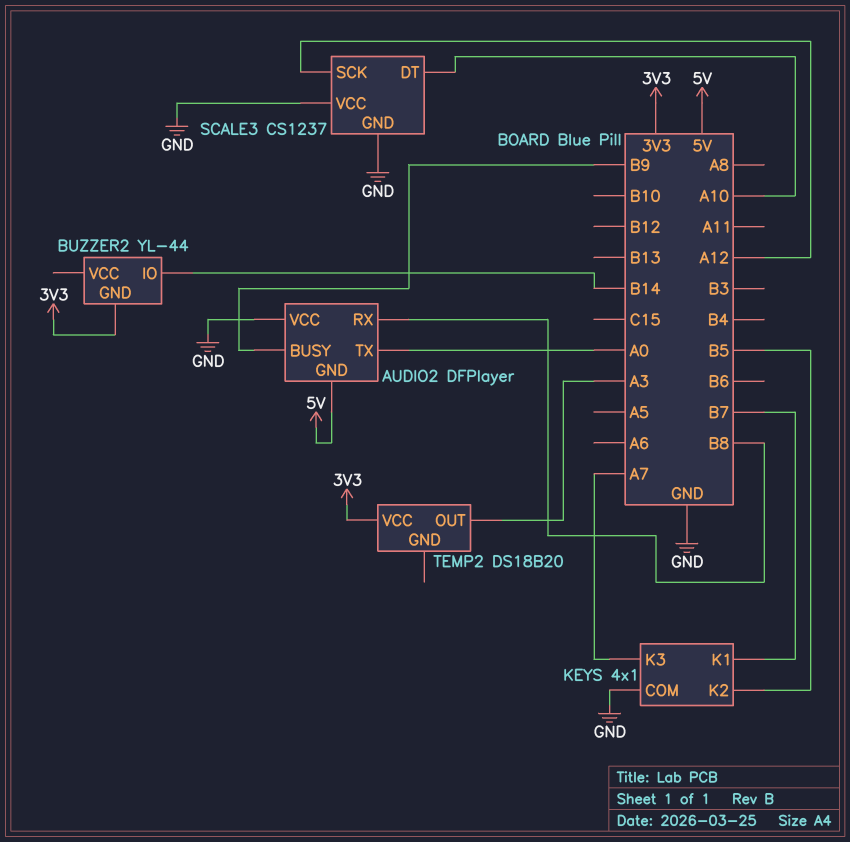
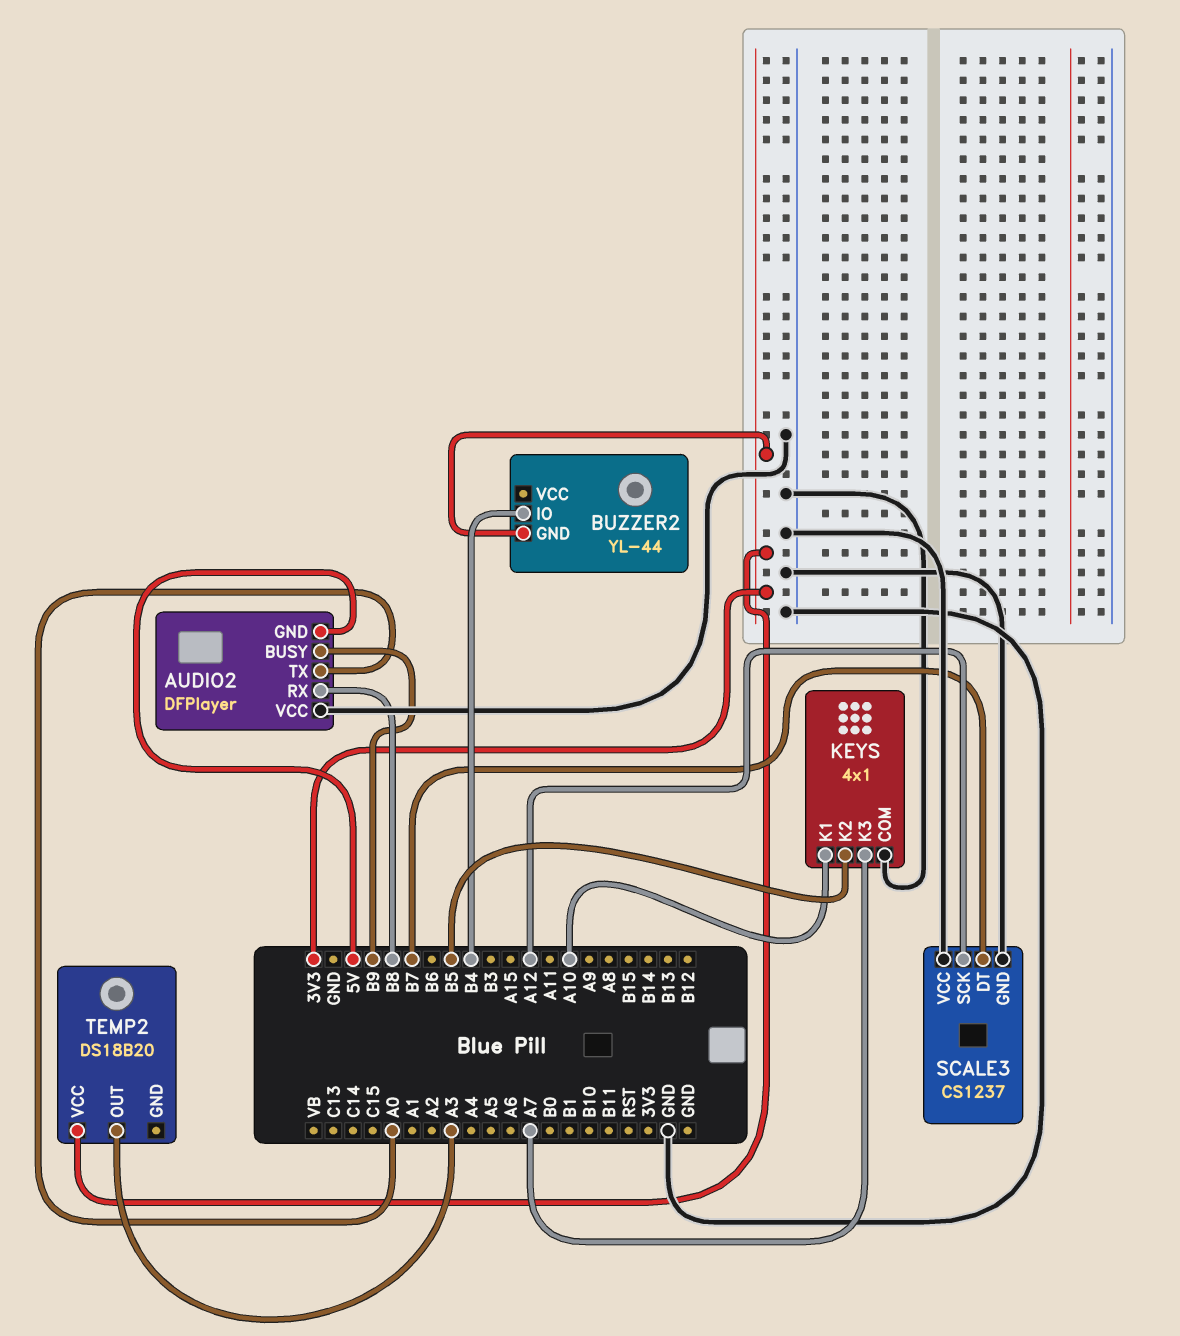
BUZZER2 pin IO: B14 -> B4
KEYS pin K1: B7 -> A10
SCALE3 pin DT: A10 -> B7

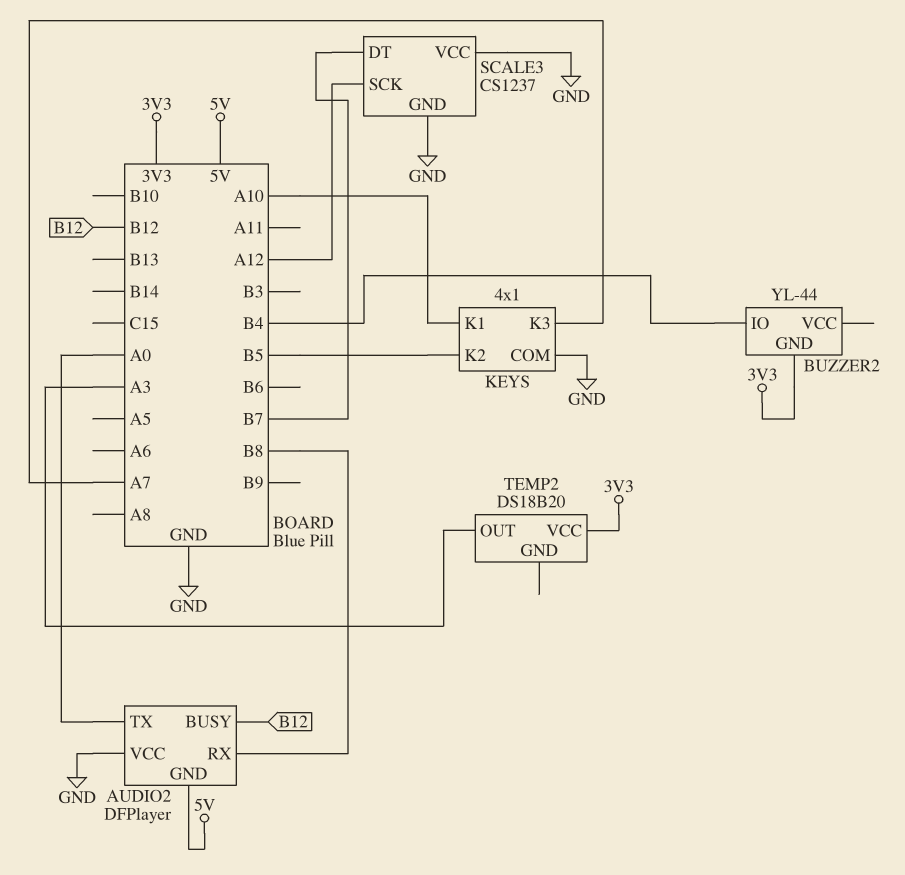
AUDIO2 pin BUSY: B9 -> B12

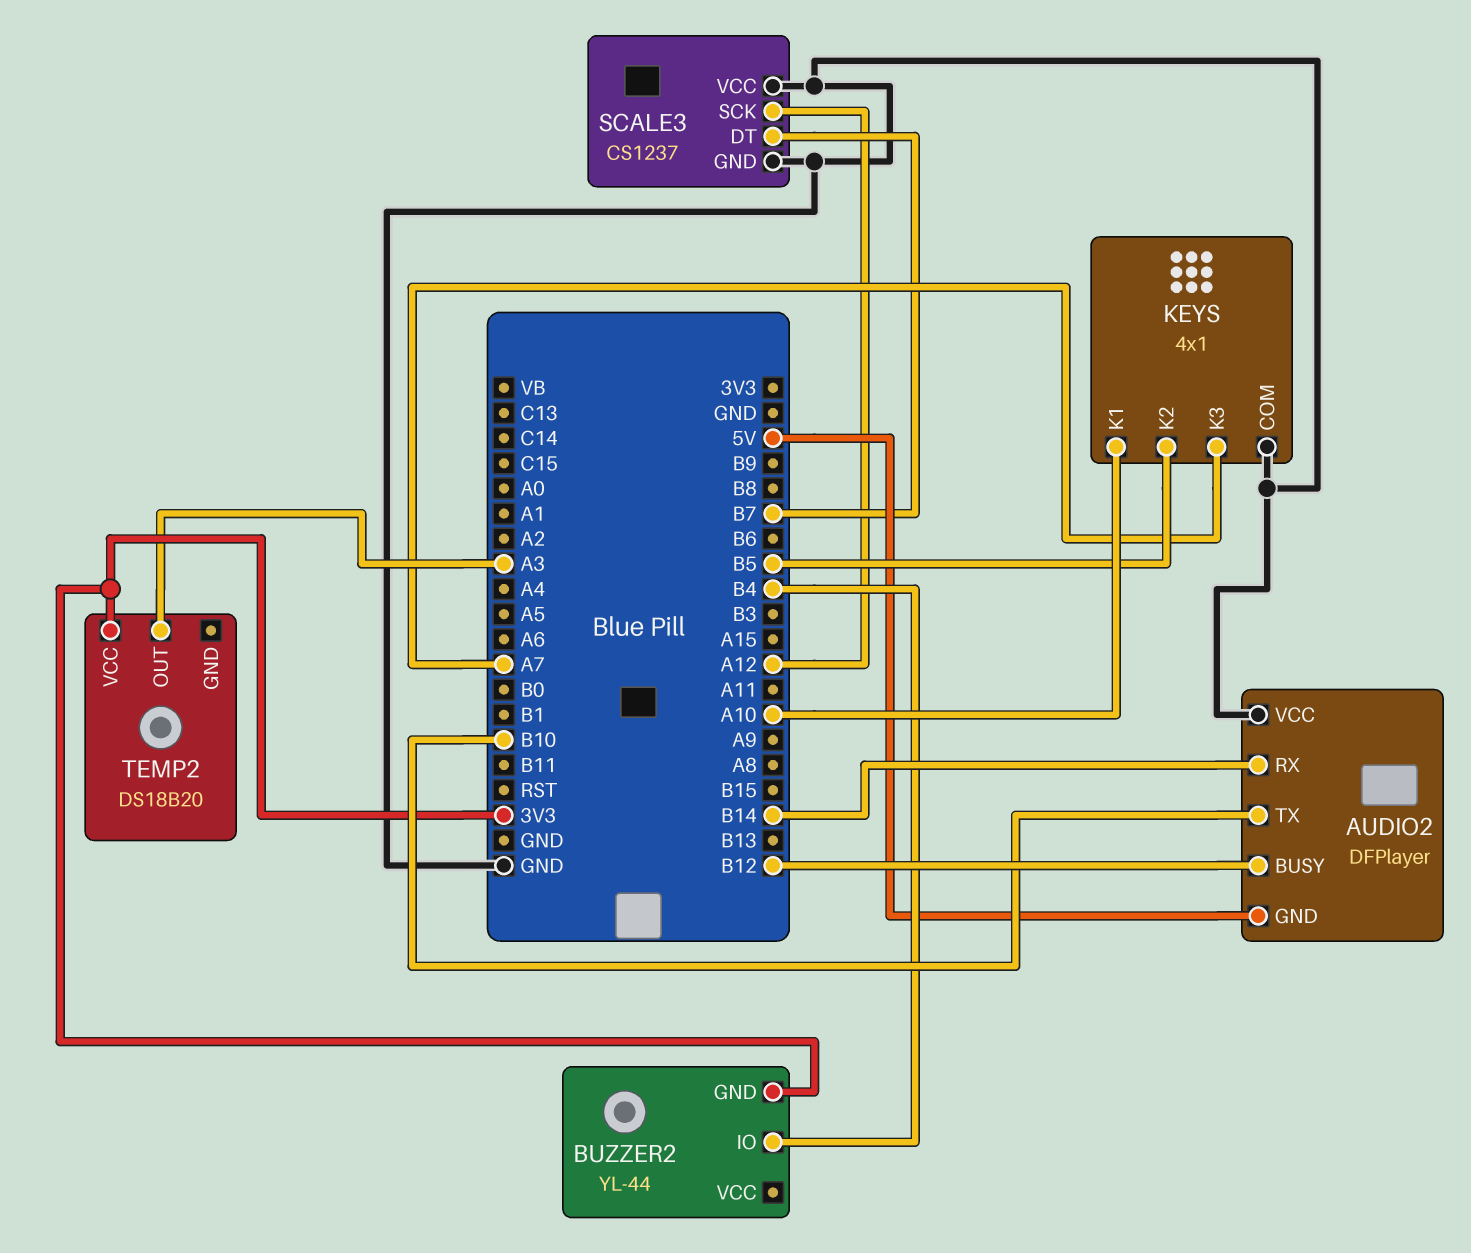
AUDIO2 pin RX: B8 -> B14
AUDIO2 pin TX: A0 -> B10

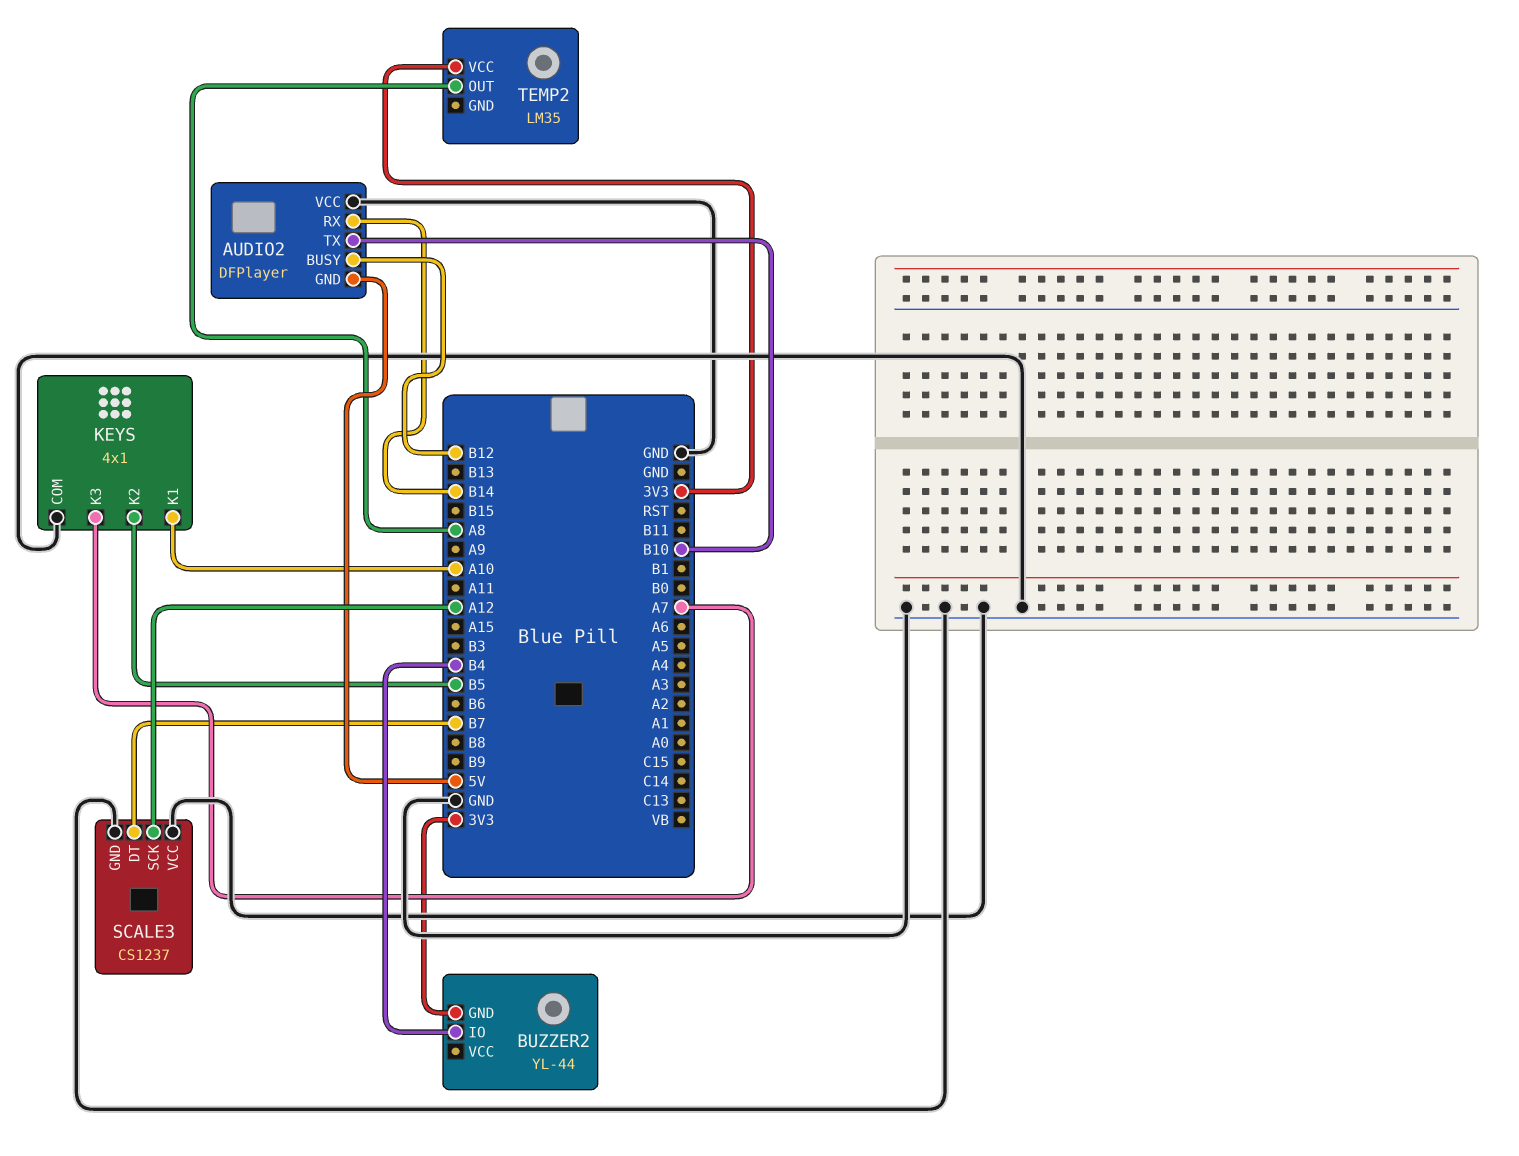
TEMP2: DS18B20 -> LM35
TEMP2 pin OUT: A3 -> A8

